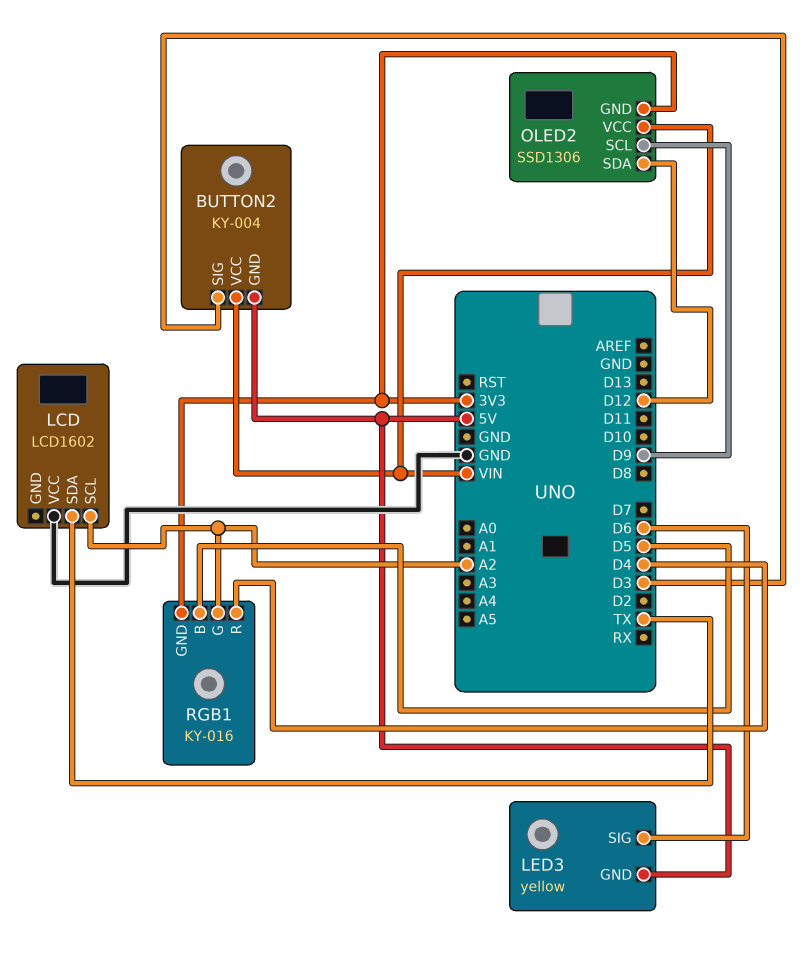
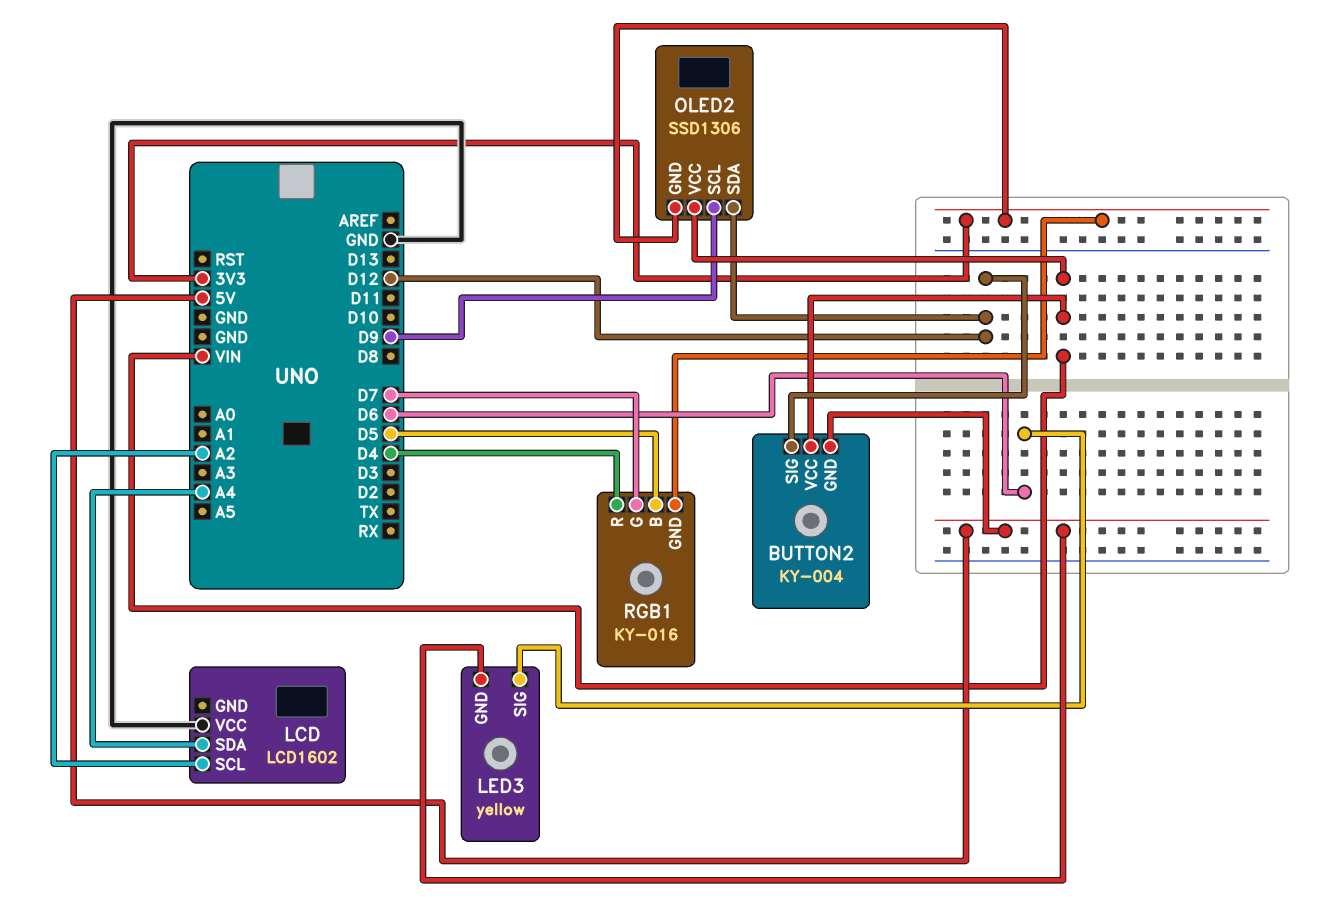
BUTTON2 pin SIG: D3 -> D12
LCD pin SDA: TX -> A4
RGB1 pin G: A2 -> D7

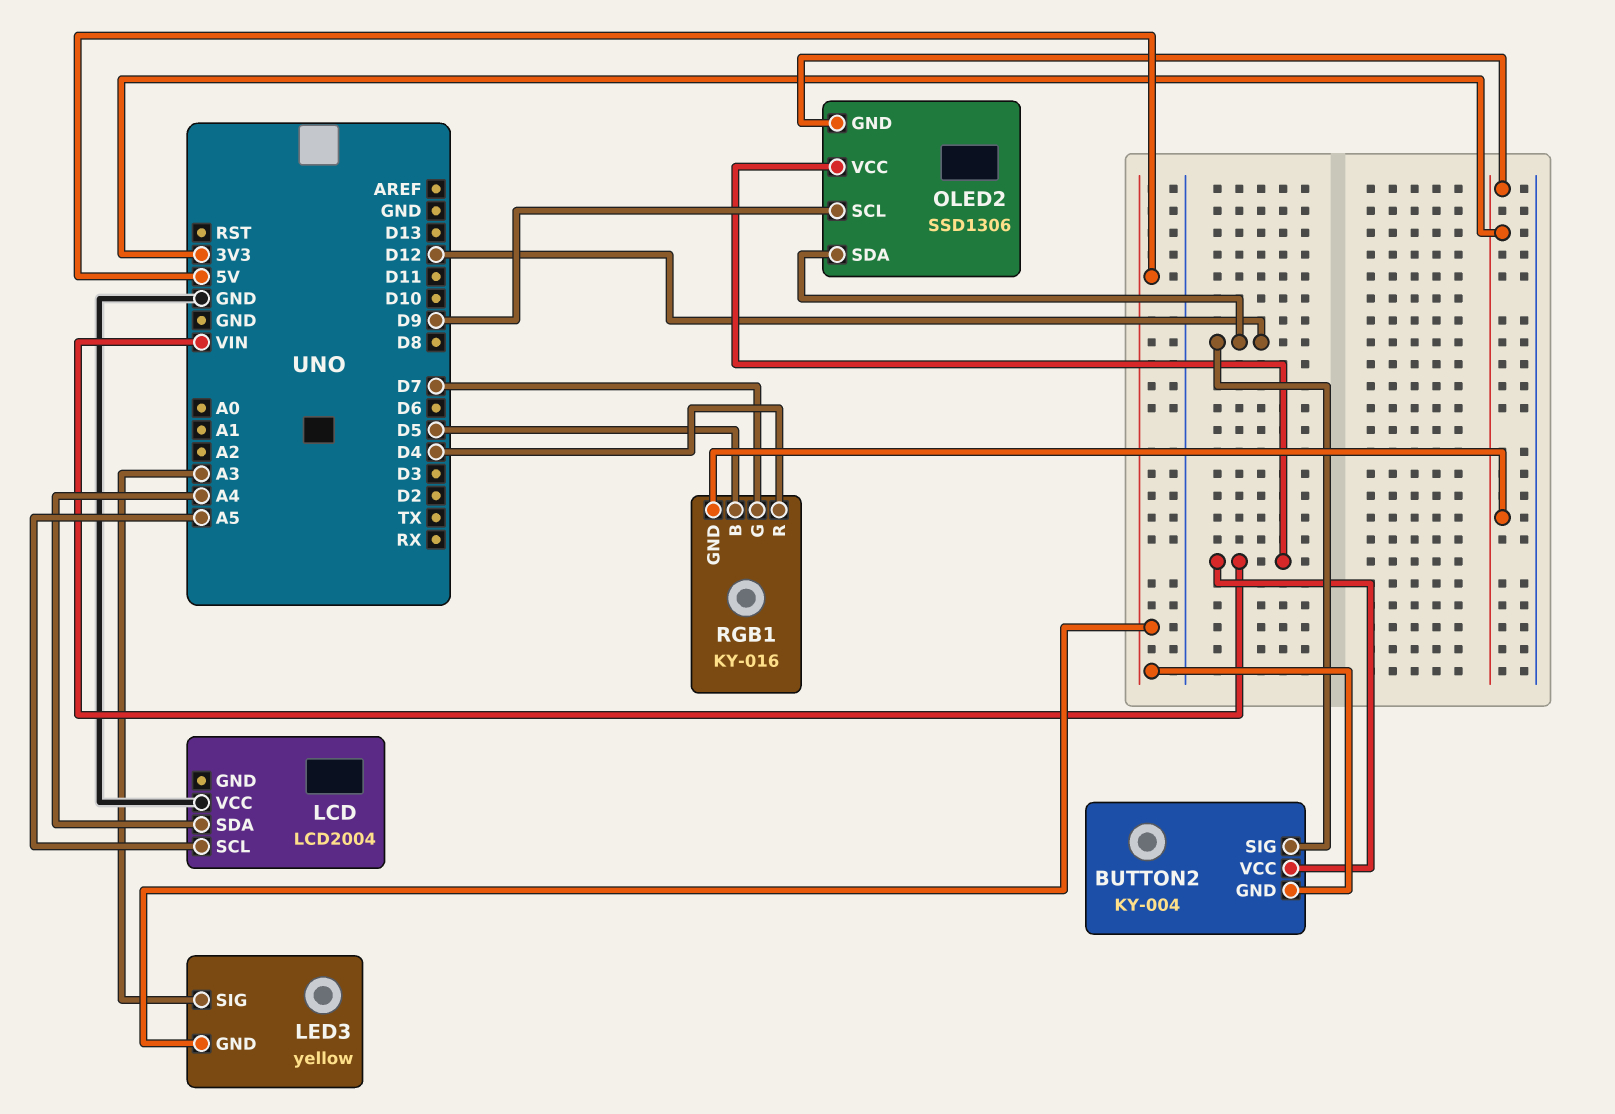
LCD: LCD1602 -> LCD2004
LCD pin SCL: A2 -> A5
LED3 pin SIG: D6 -> A3

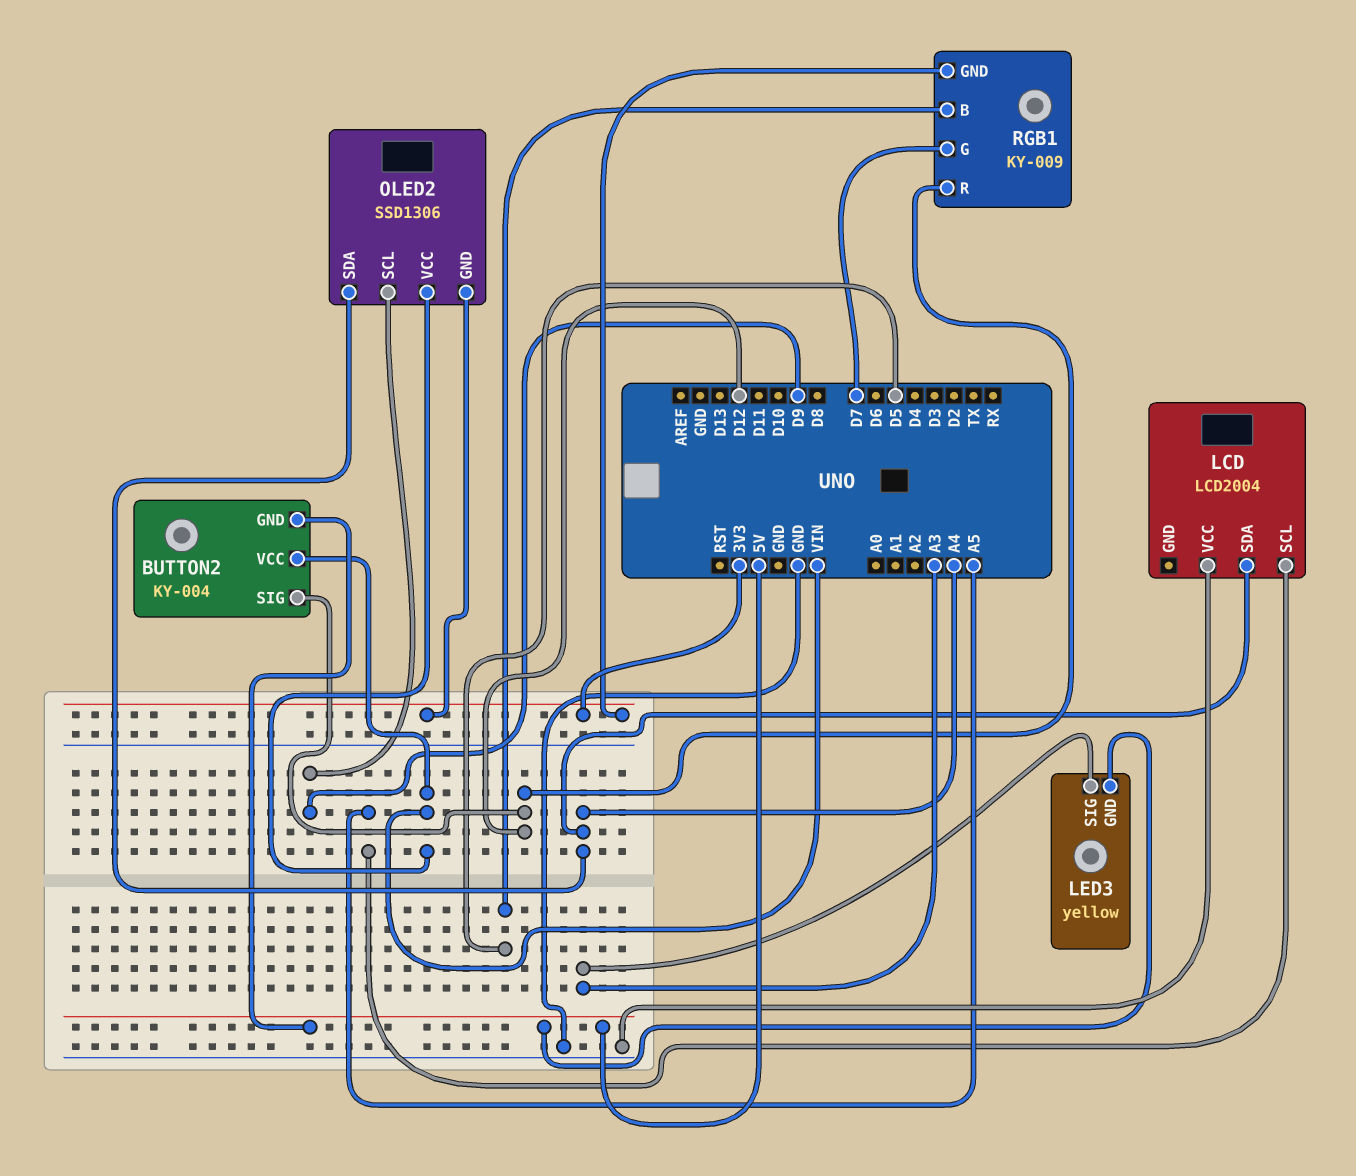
OLED2 pin SDA: D12 -> A4
RGB1: KY-016 -> KY-009
RGB1 pin R: D4 -> D12

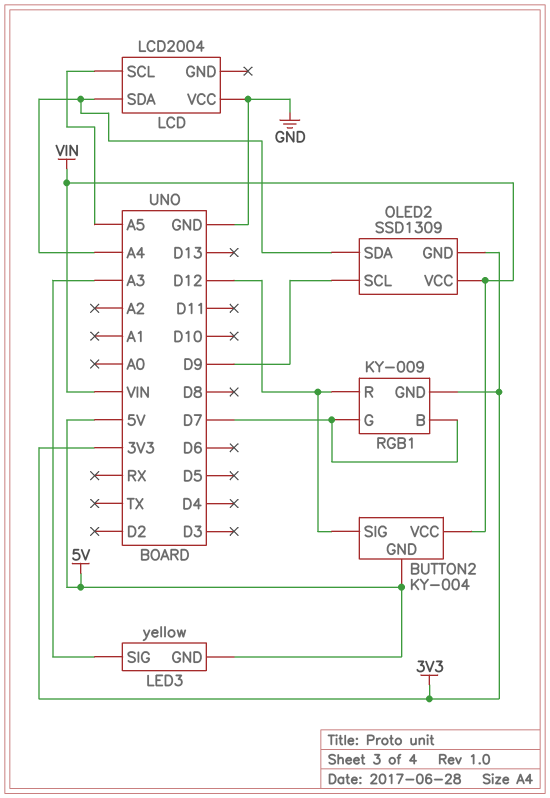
OLED2: SSD1306 -> SSD1309
RGB1 pin B: D5 -> D7

